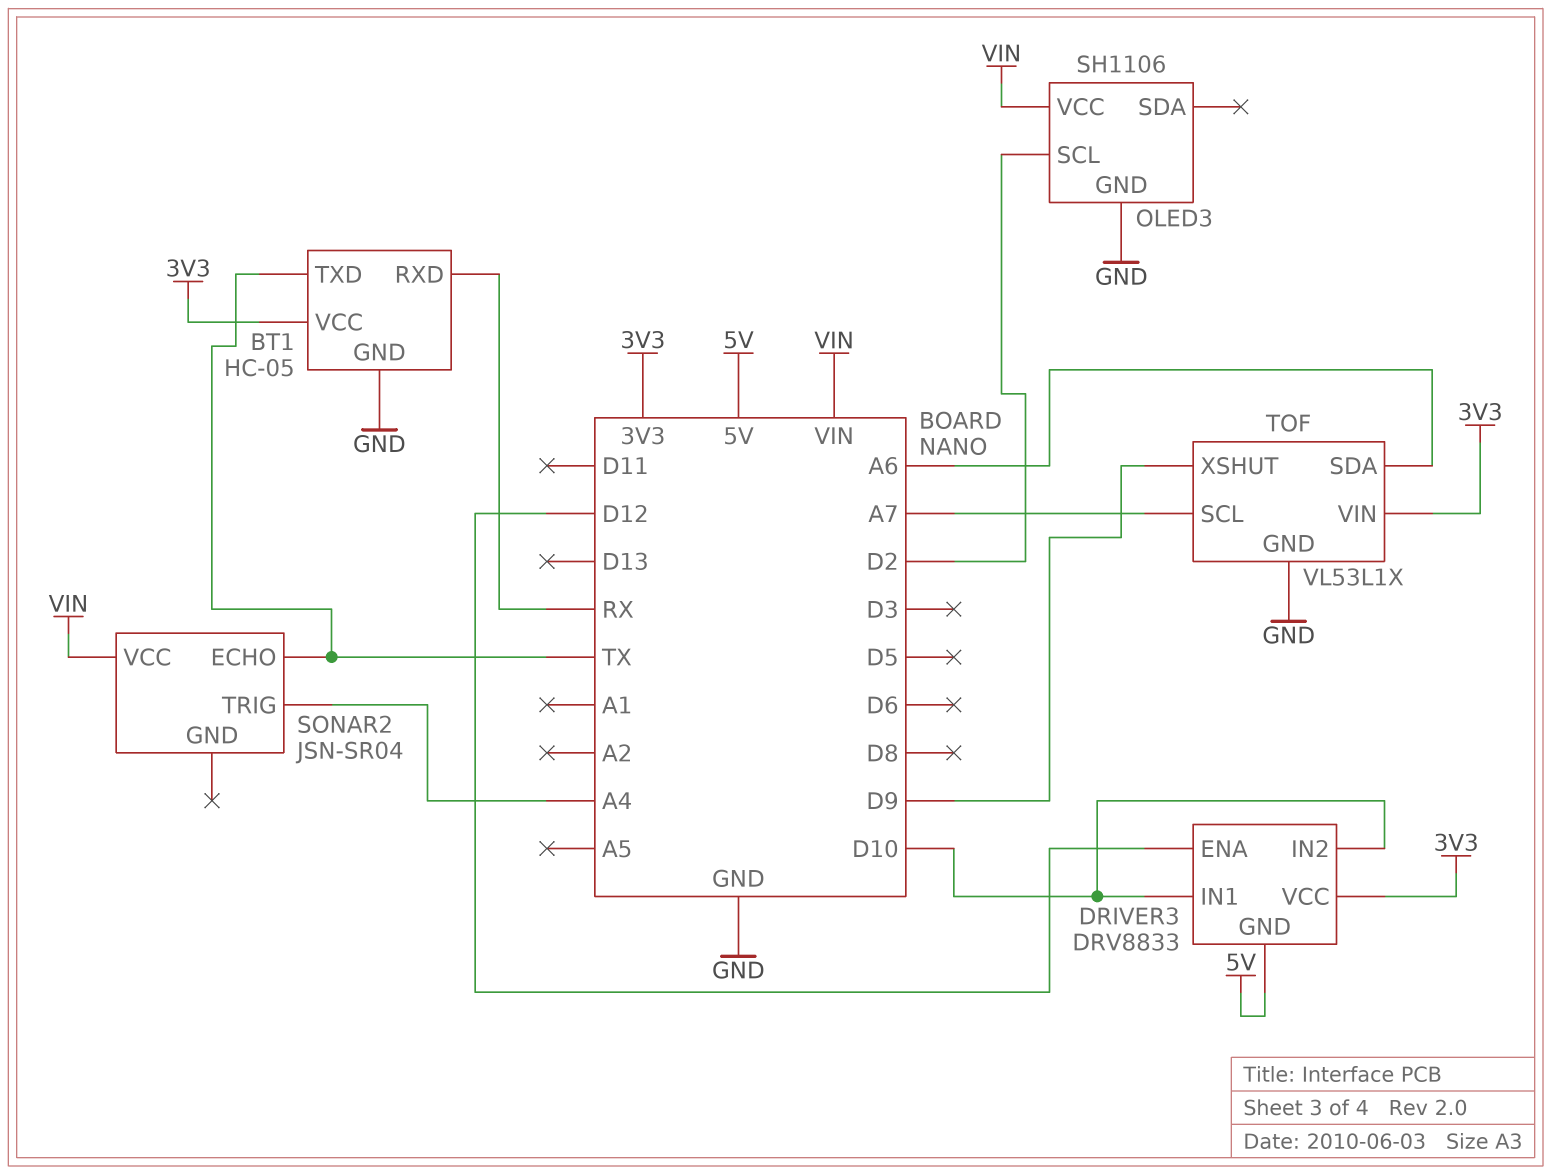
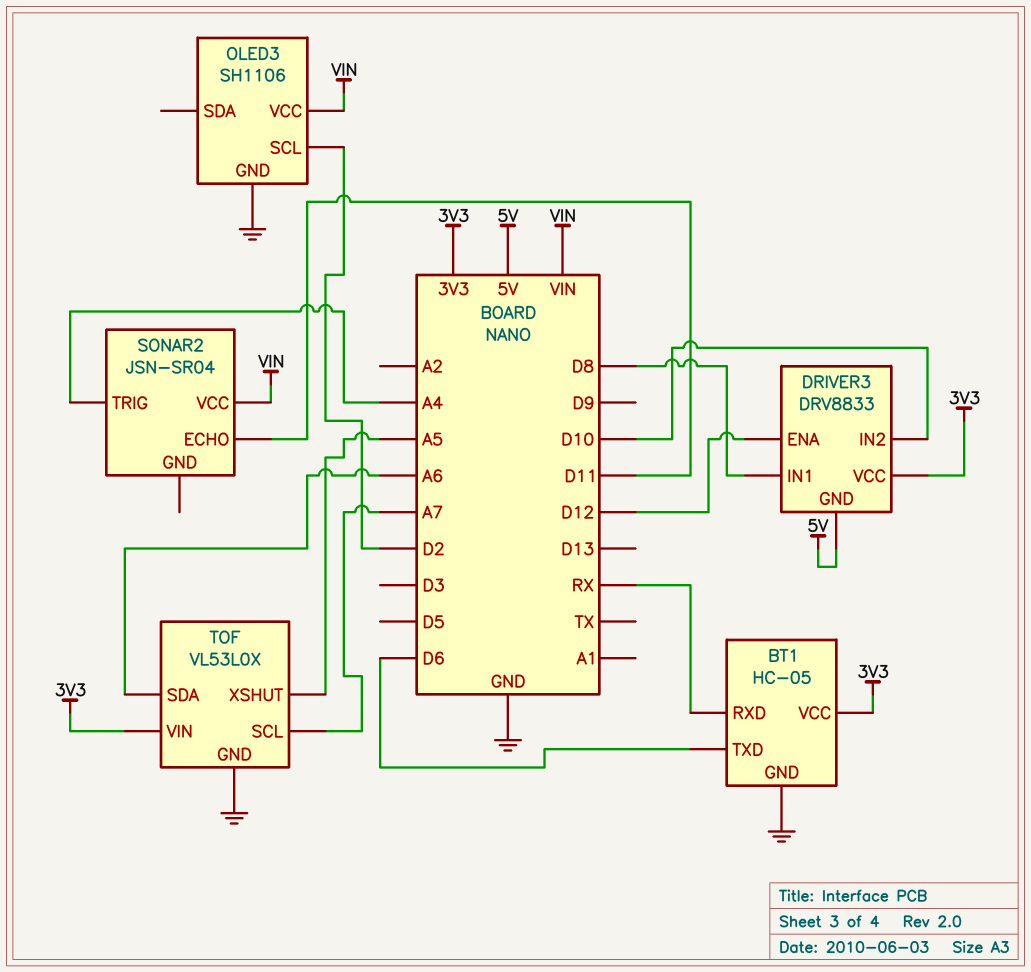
BT1 pin TXD: TX -> D6
DRIVER3 pin IN1: D10 -> D8
SONAR2 pin ECHO: TX -> D11
TOF: VL53L1X -> VL53L0X
TOF pin XSHUT: D9 -> A5

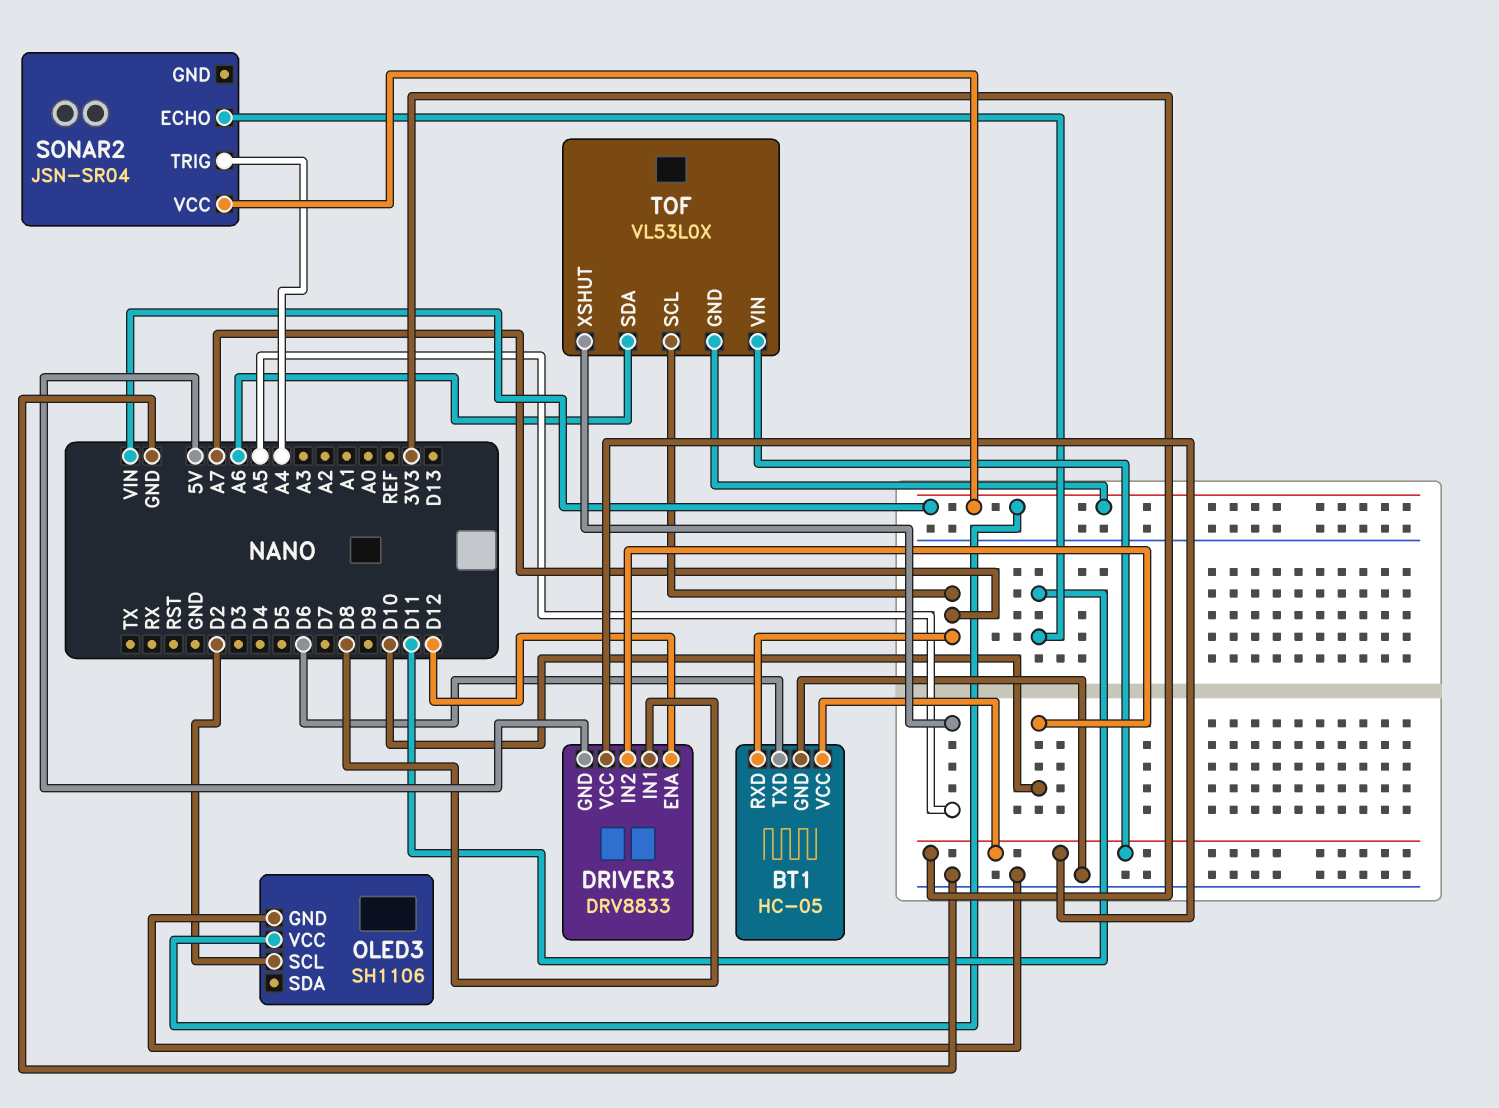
BT1 pin RXD: RX -> A7
TOF pin GND: GND -> VIN

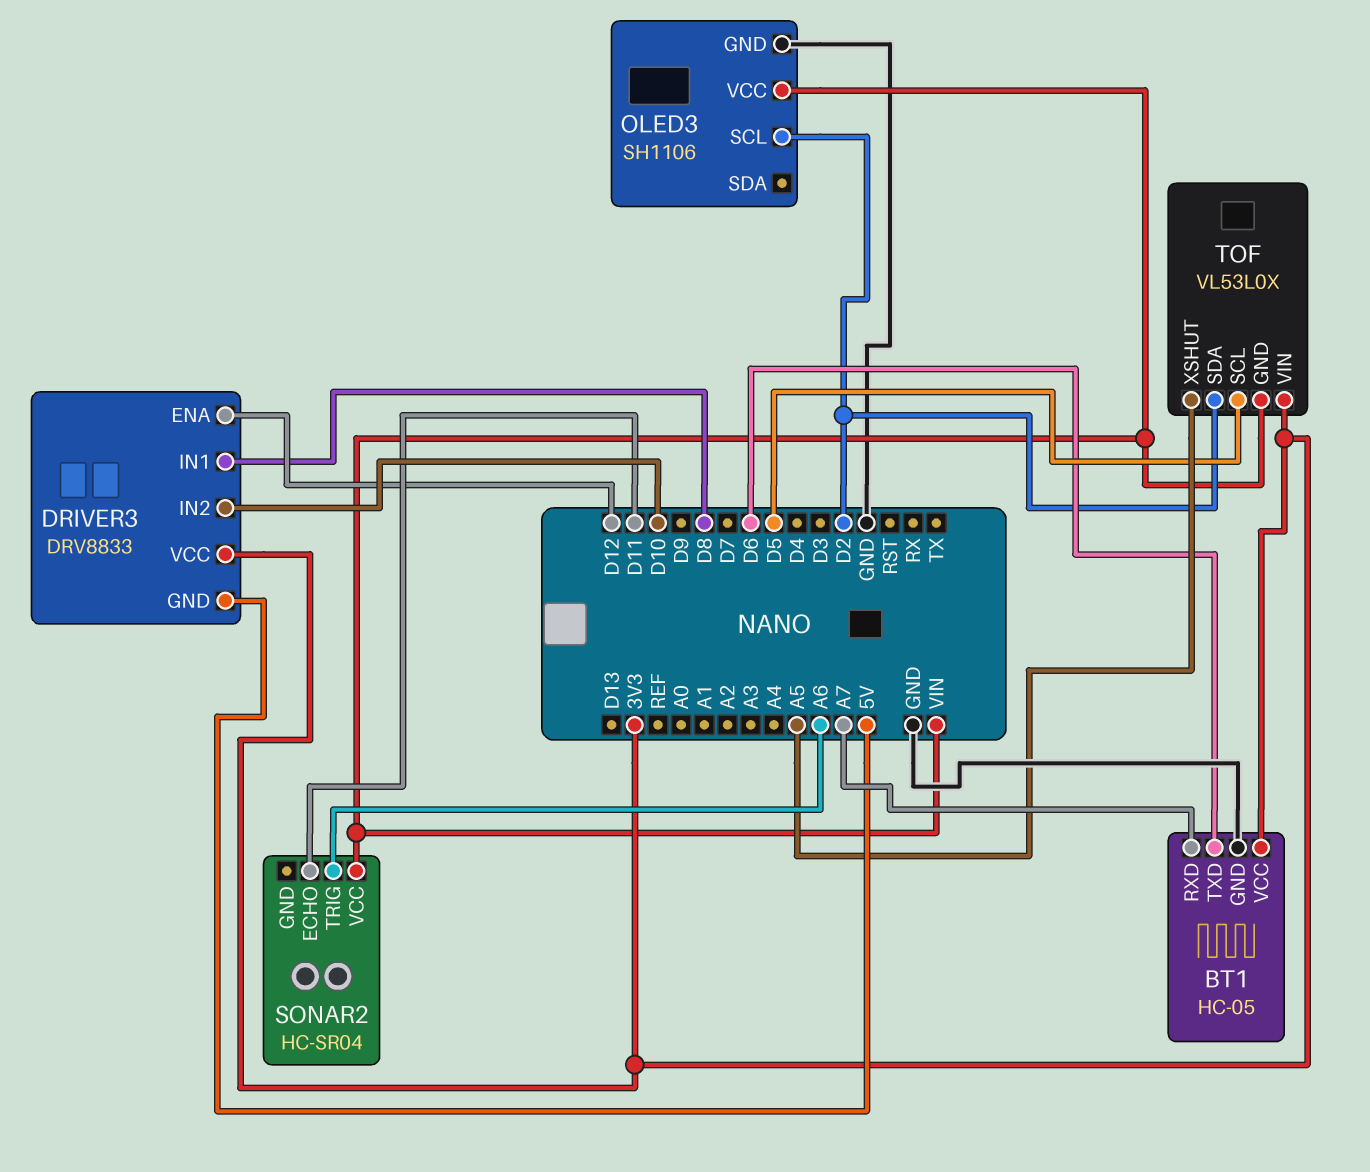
SONAR2: JSN-SR04 -> HC-SR04
SONAR2 pin TRIG: A4 -> A6
TOF pin SCL: A7 -> D5
TOF pin SDA: A6 -> D2

